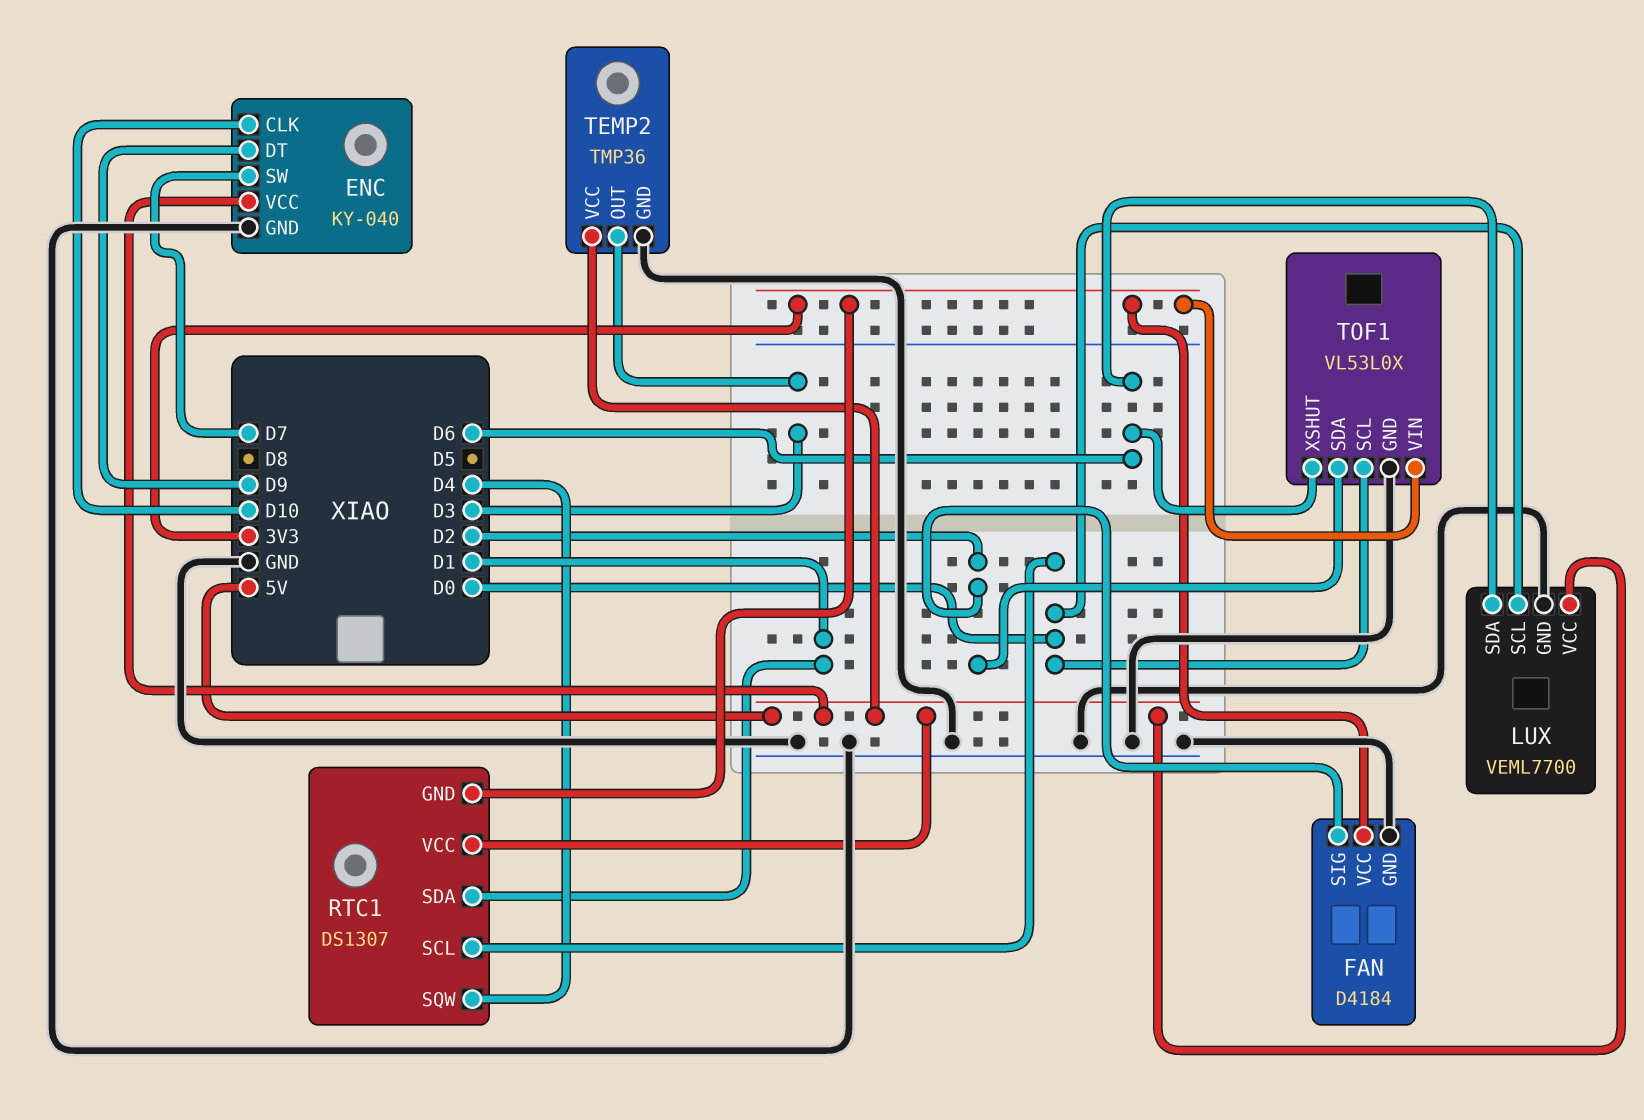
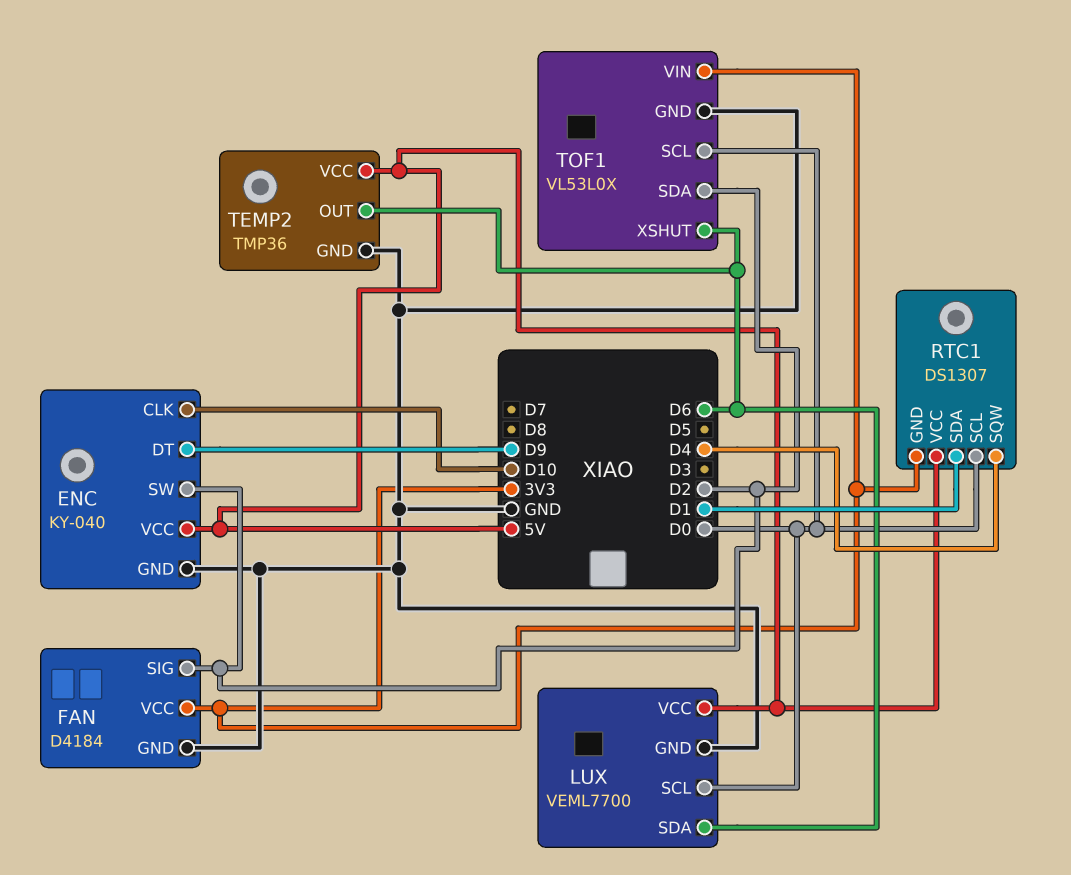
ENC pin SW: D7 -> D2
TEMP2 pin OUT: D3 -> D6

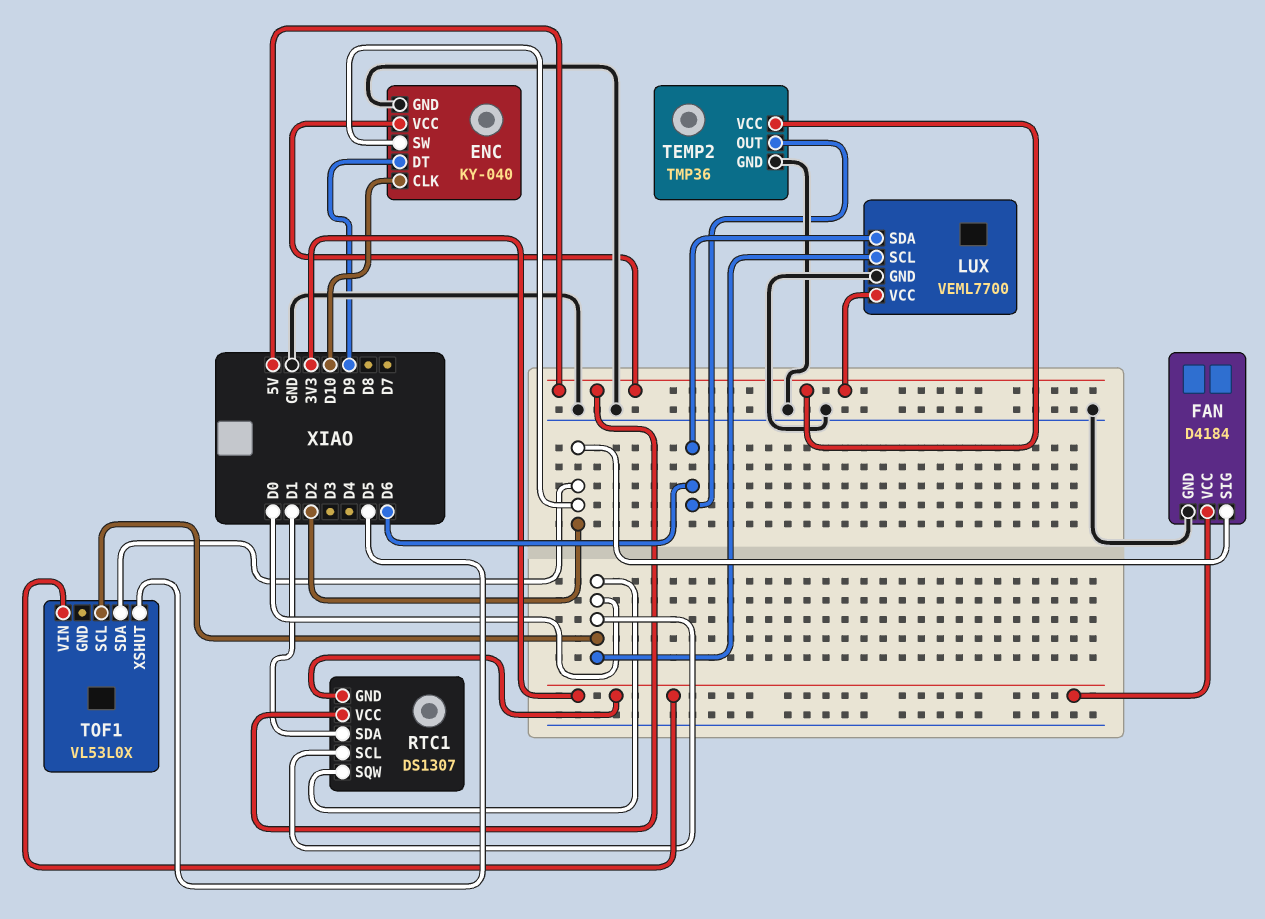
RTC1 pin SQW: D4 -> D0
TOF1 pin GND: GND -> none
TOF1 pin XSHUT: D6 -> D5

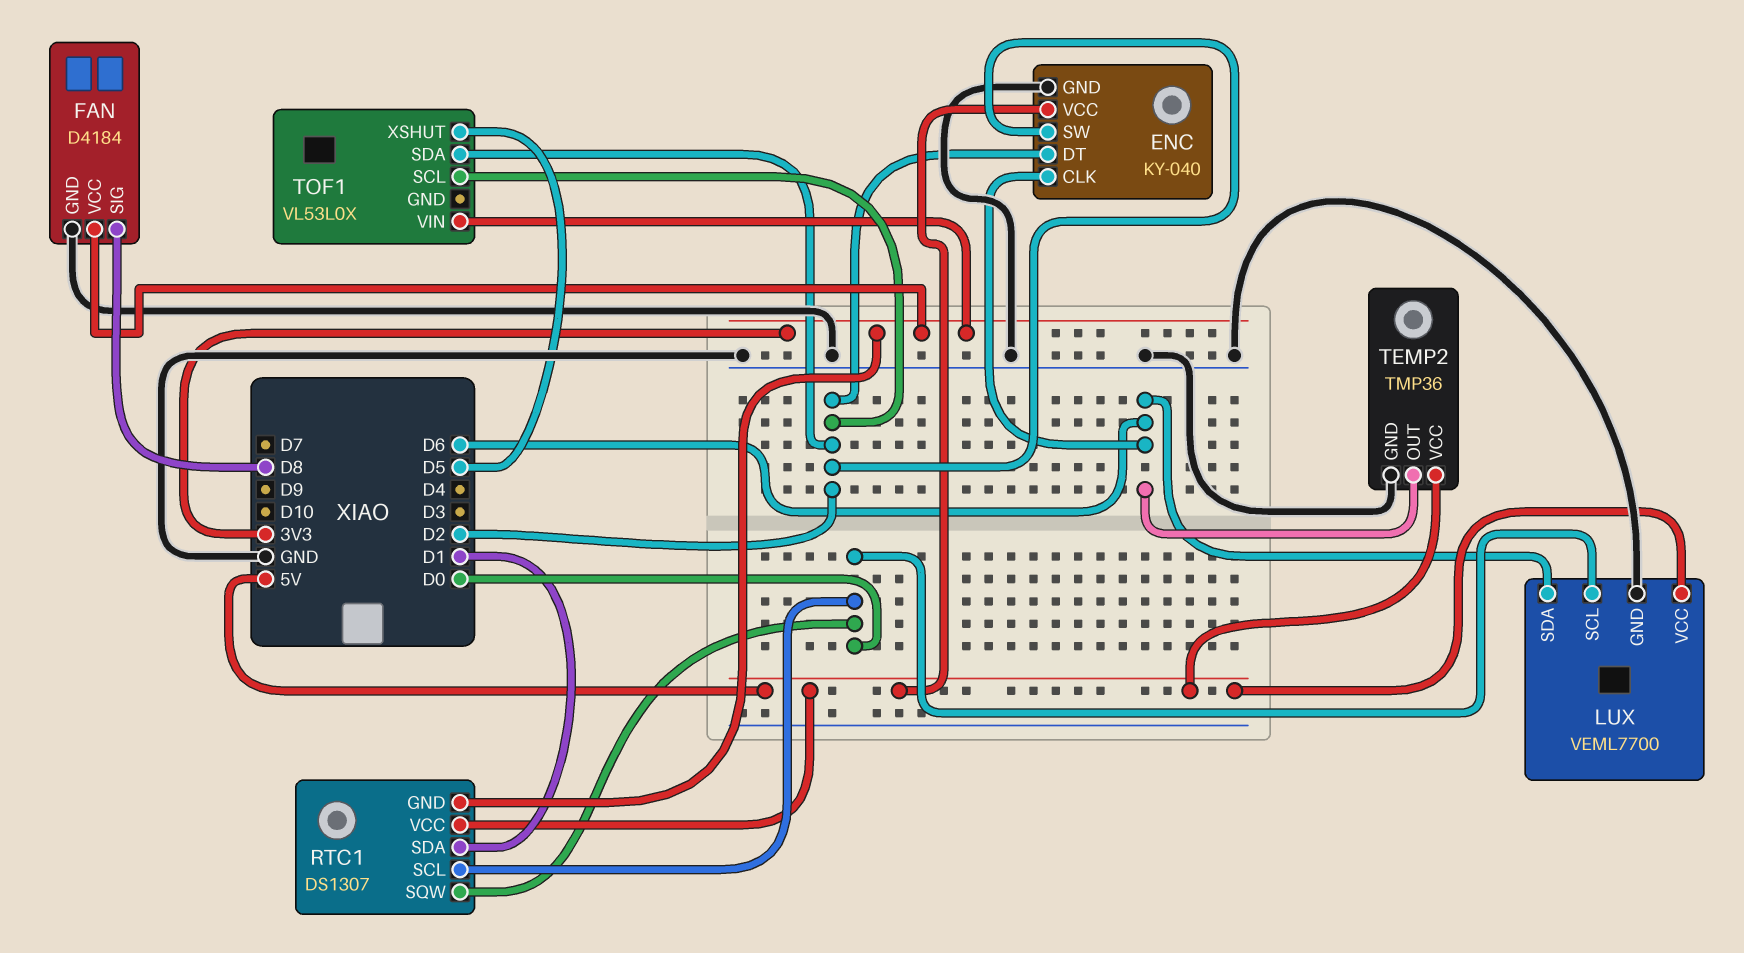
ENC pin CLK: D10 -> D6
ENC pin DT: D9 -> D2
FAN pin SIG: D2 -> D8
TOF1 pin SCL: D0 -> D2

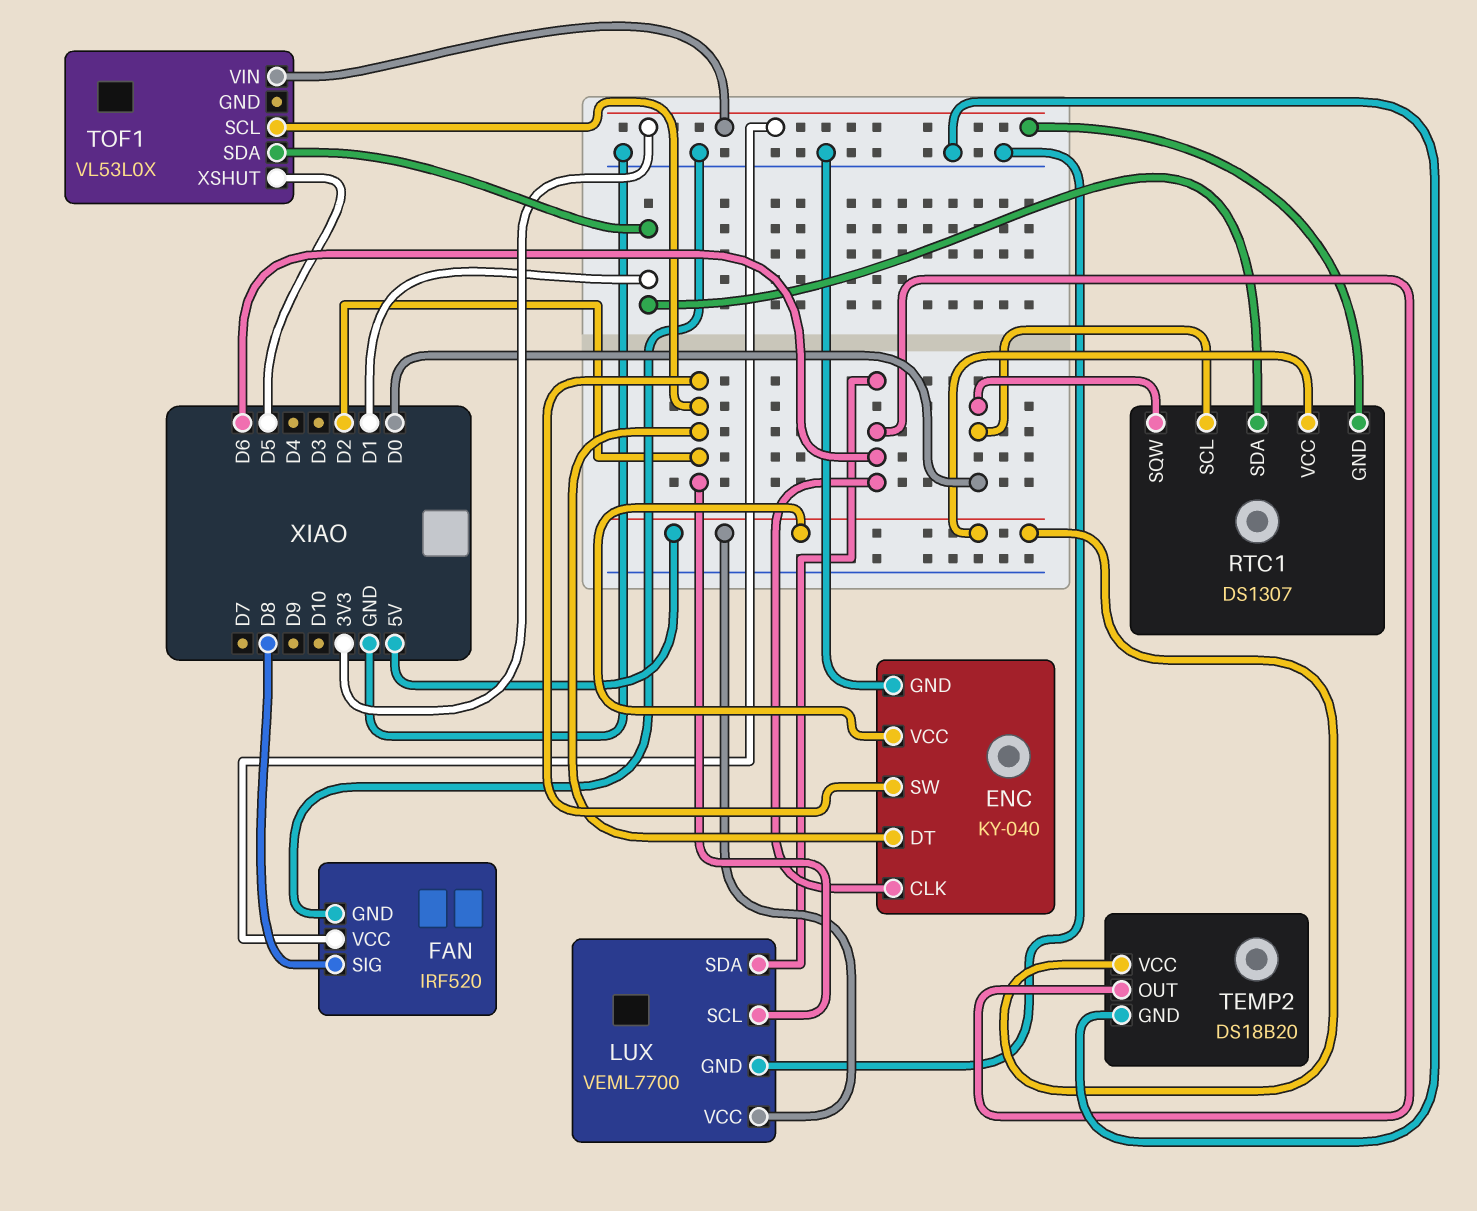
FAN: D4184 -> IRF520
LUX pin SCL: D0 -> D2
TEMP2: TMP36 -> DS18B20
TOF1 pin SDA: D2 -> D1

